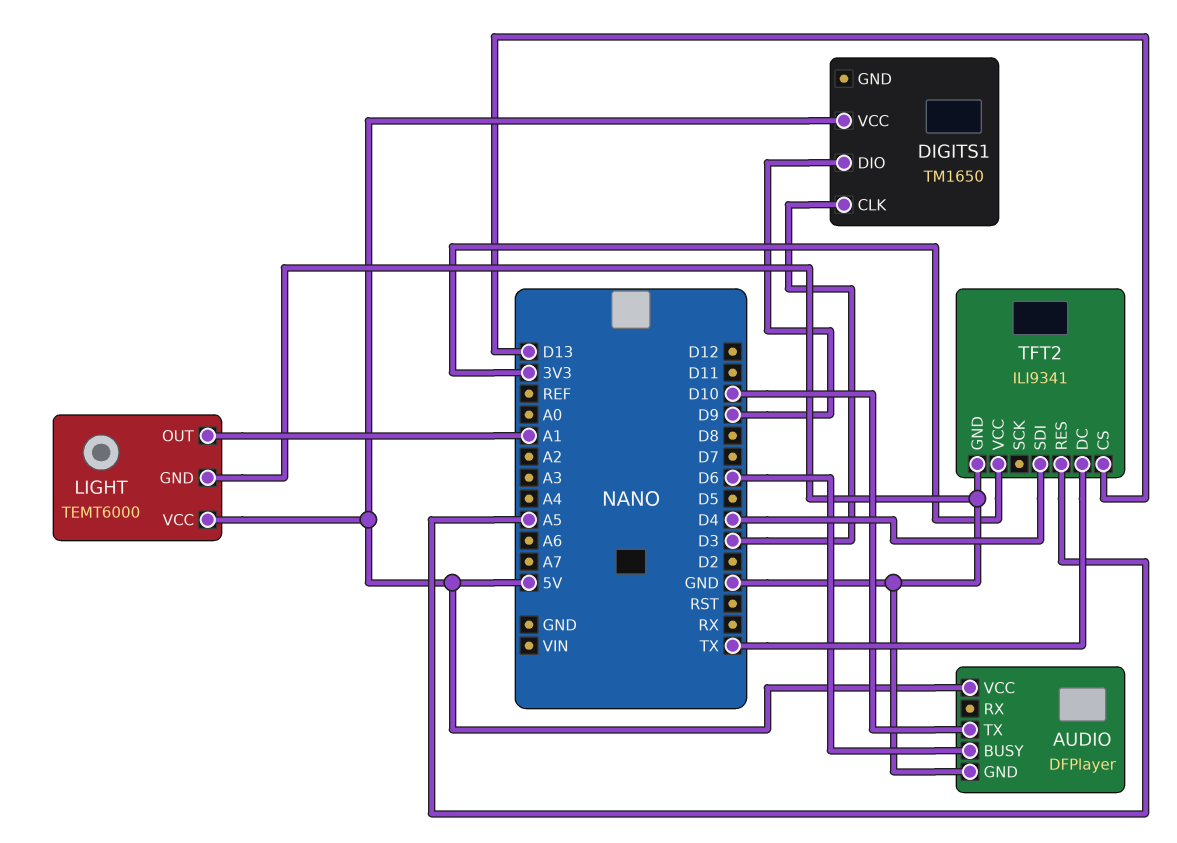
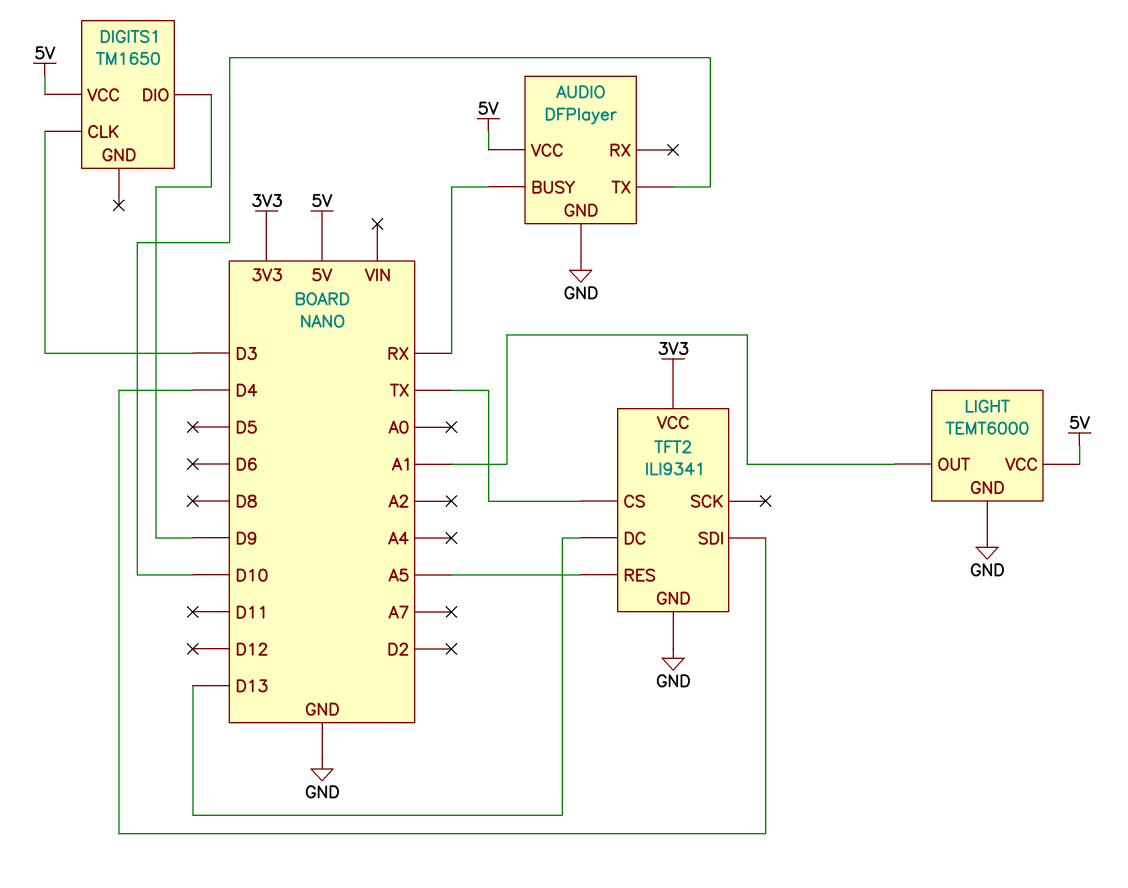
AUDIO pin BUSY: D6 -> RX
TFT2 pin CS: D13 -> TX
TFT2 pin DC: TX -> D13

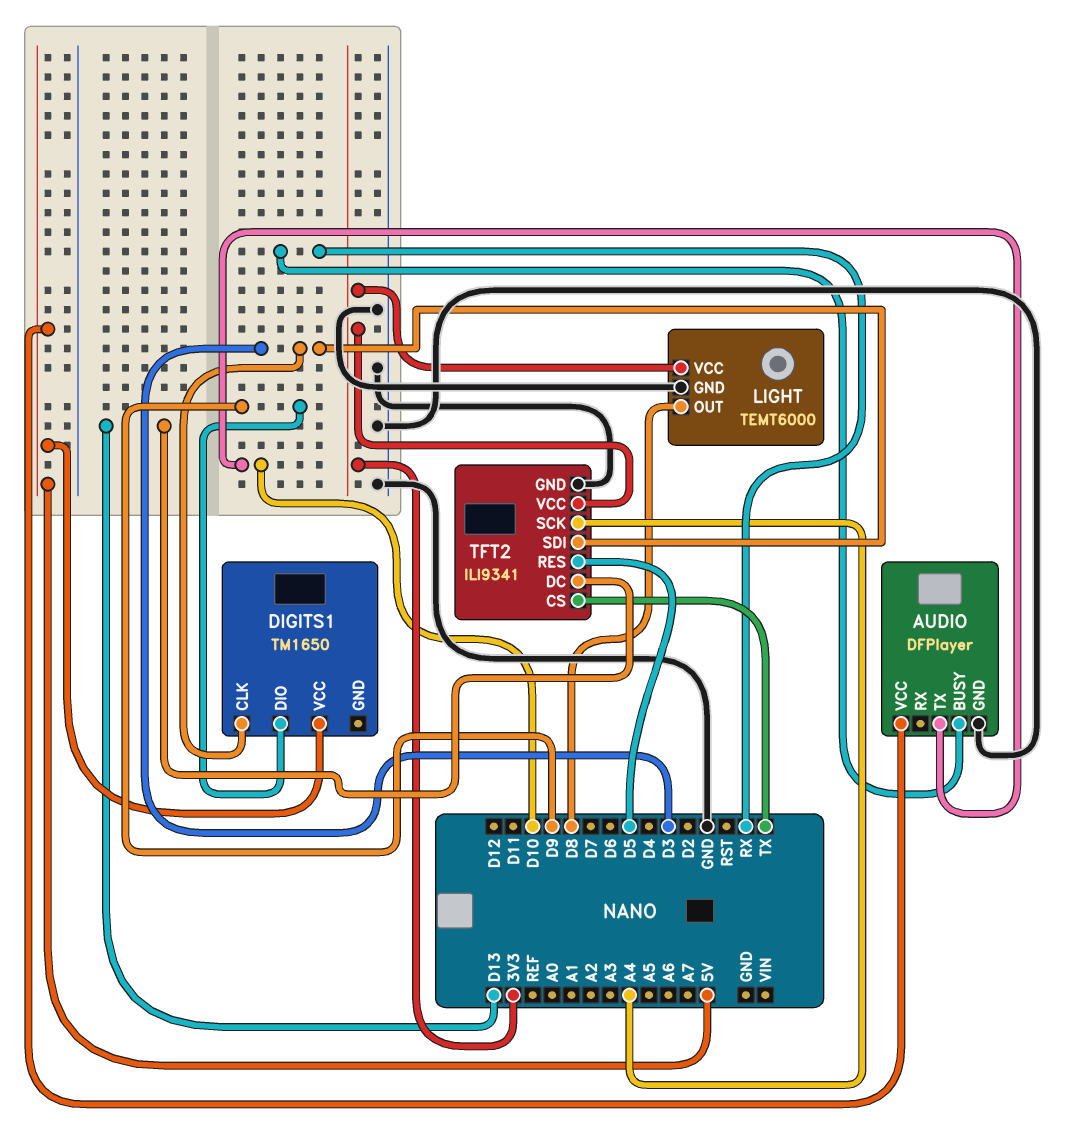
LIGHT pin OUT: A1 -> D8
LIGHT pin VCC: 5V -> 3V3
TFT2 pin RES: A5 -> D5
TFT2 pin SCK: none -> A4
TFT2 pin SDI: D4 -> D3

